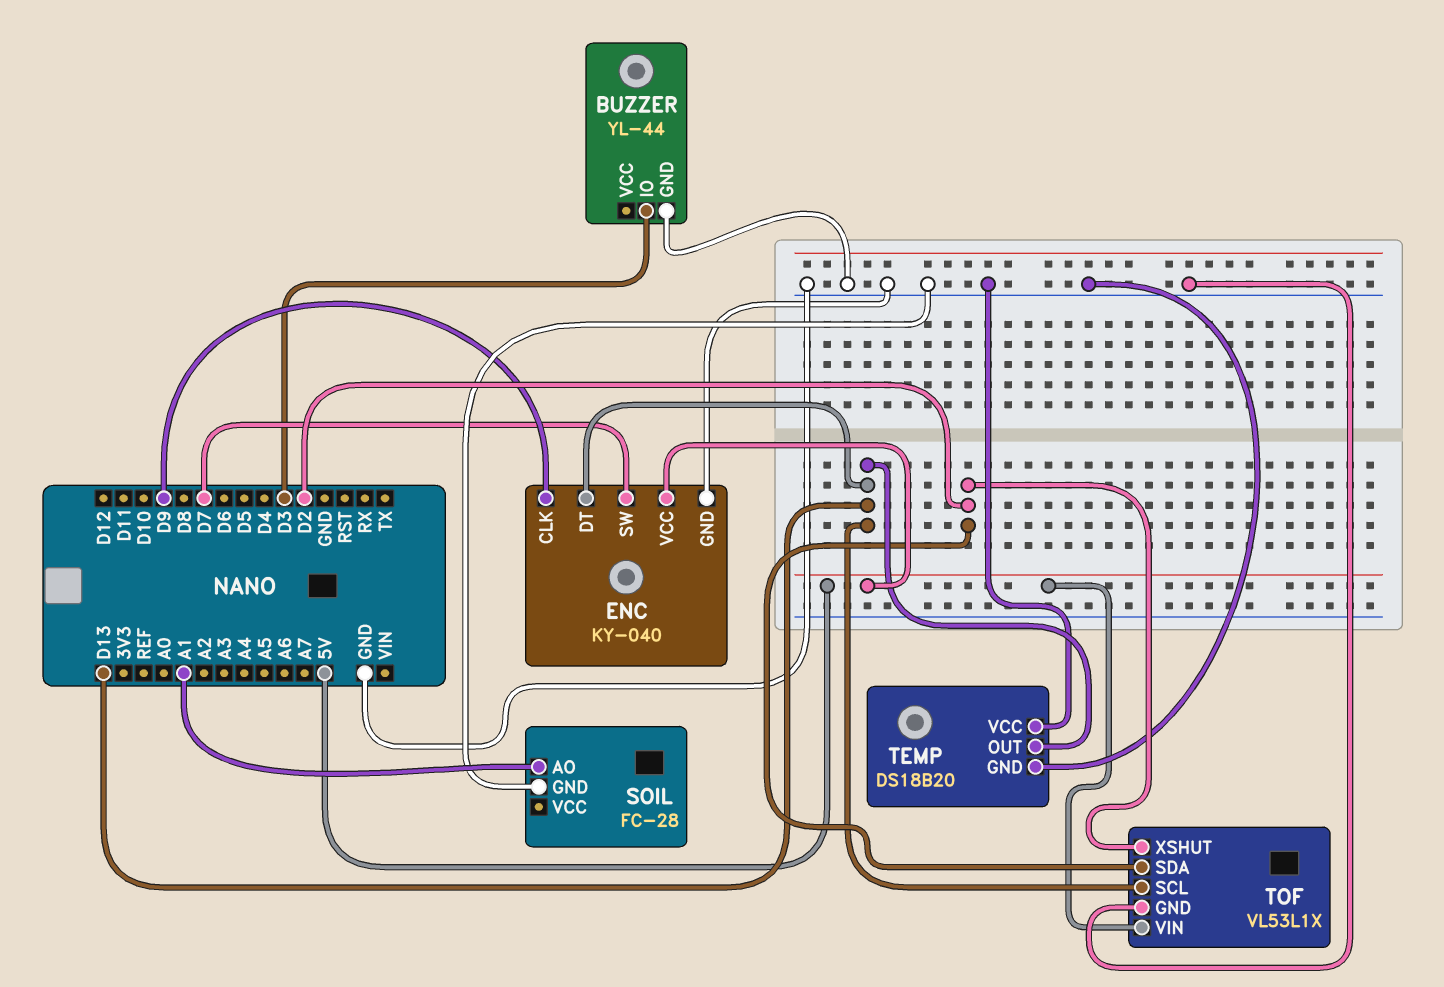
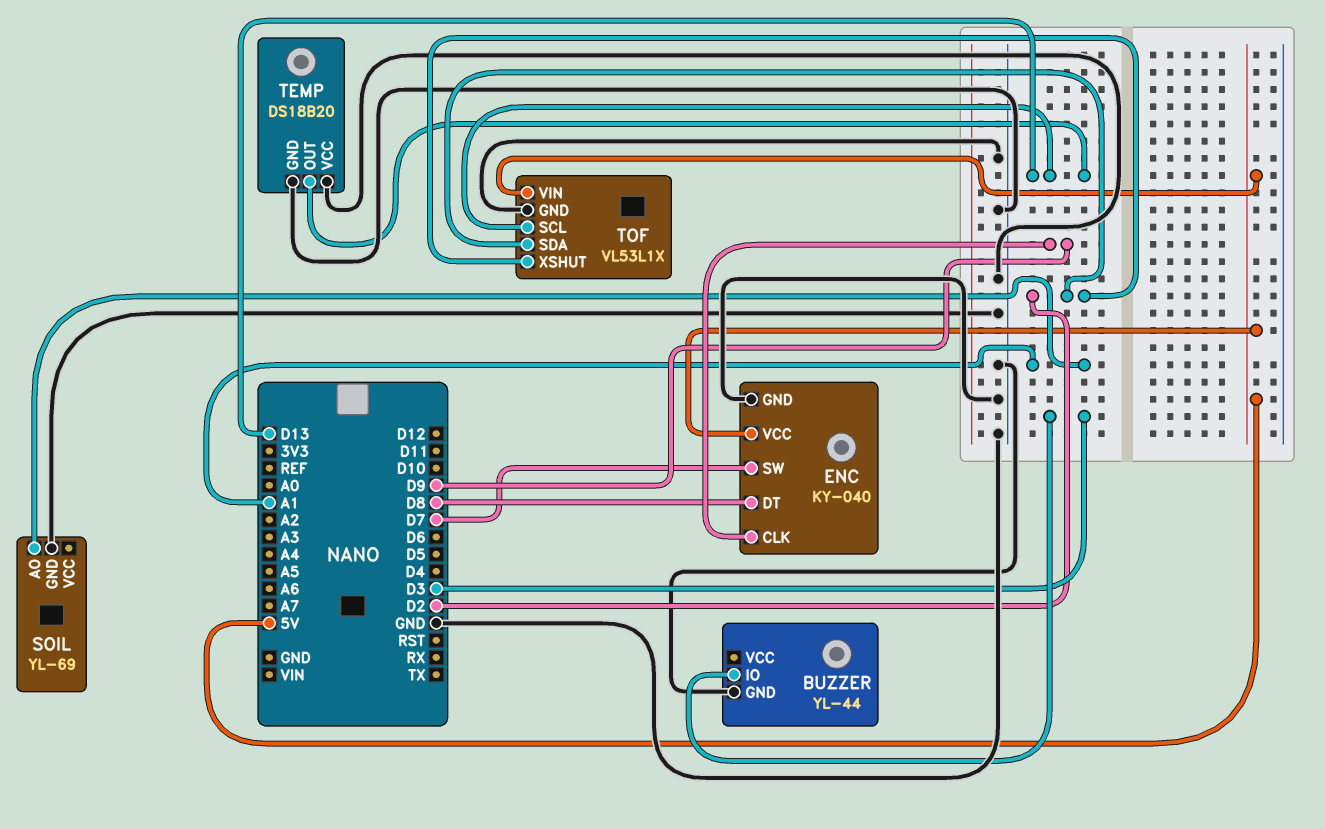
ENC pin DT: D13 -> D8
SOIL: FC-28 -> YL-69

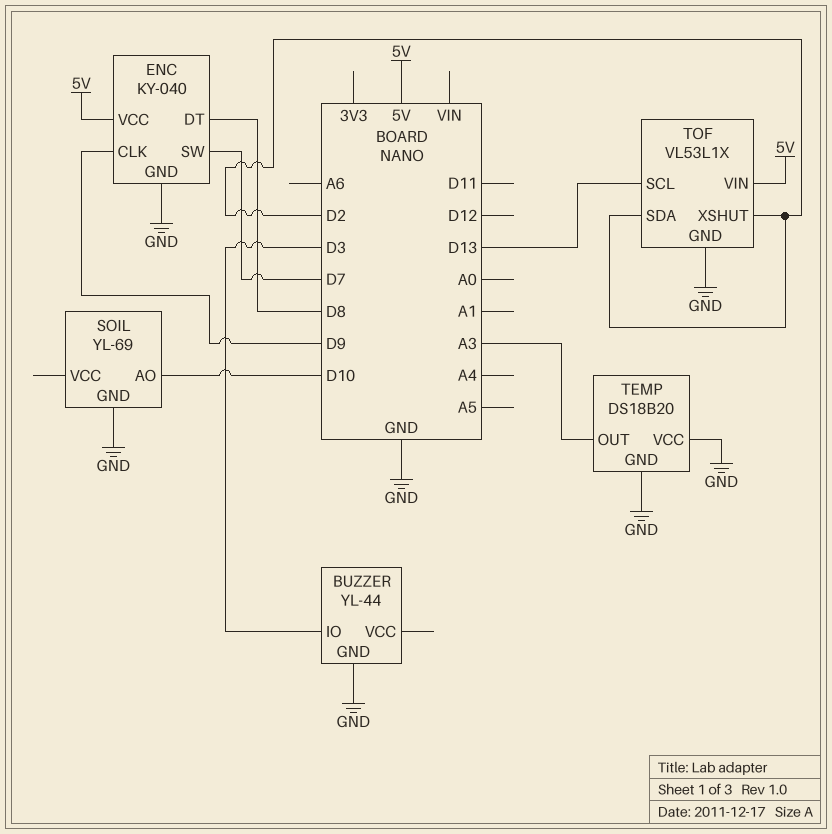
SOIL pin AO: A1 -> D10
TEMP pin OUT: D13 -> A3

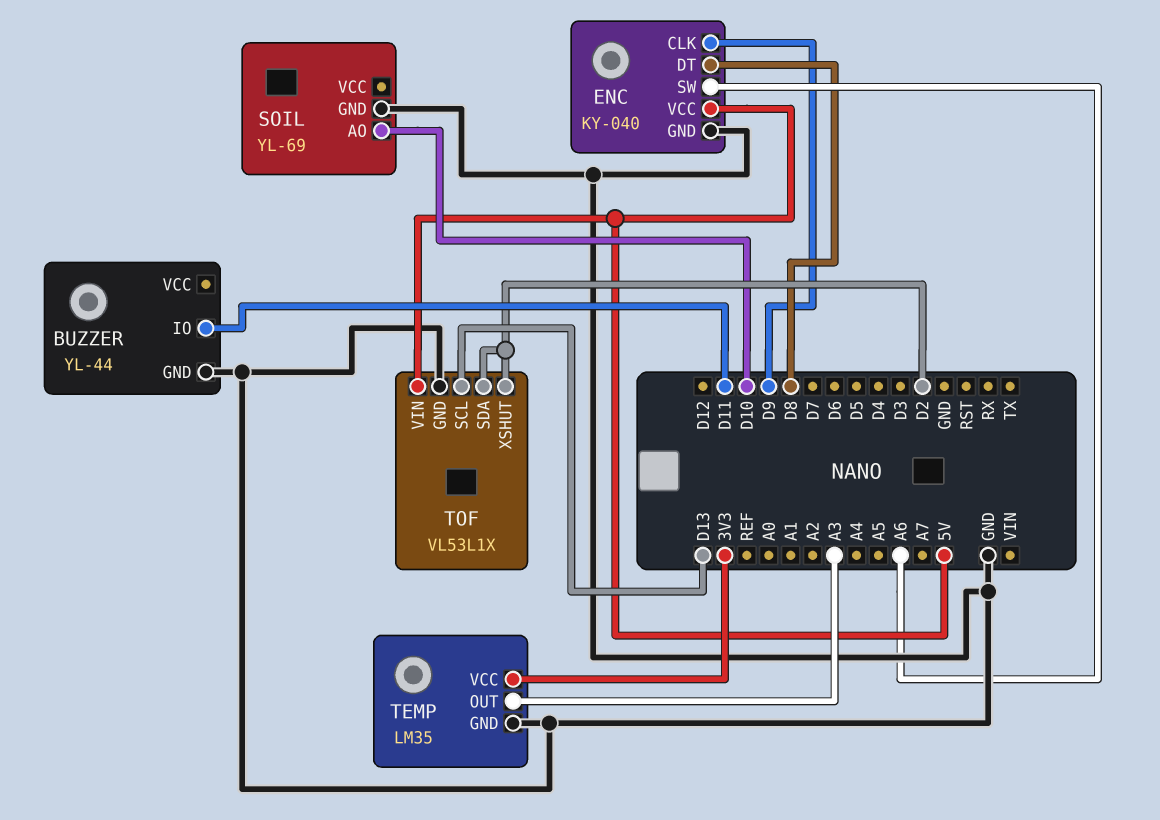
BUZZER pin IO: D3 -> D11
ENC pin SW: D7 -> A6
TEMP: DS18B20 -> LM35
TEMP pin VCC: GND -> 3V3

